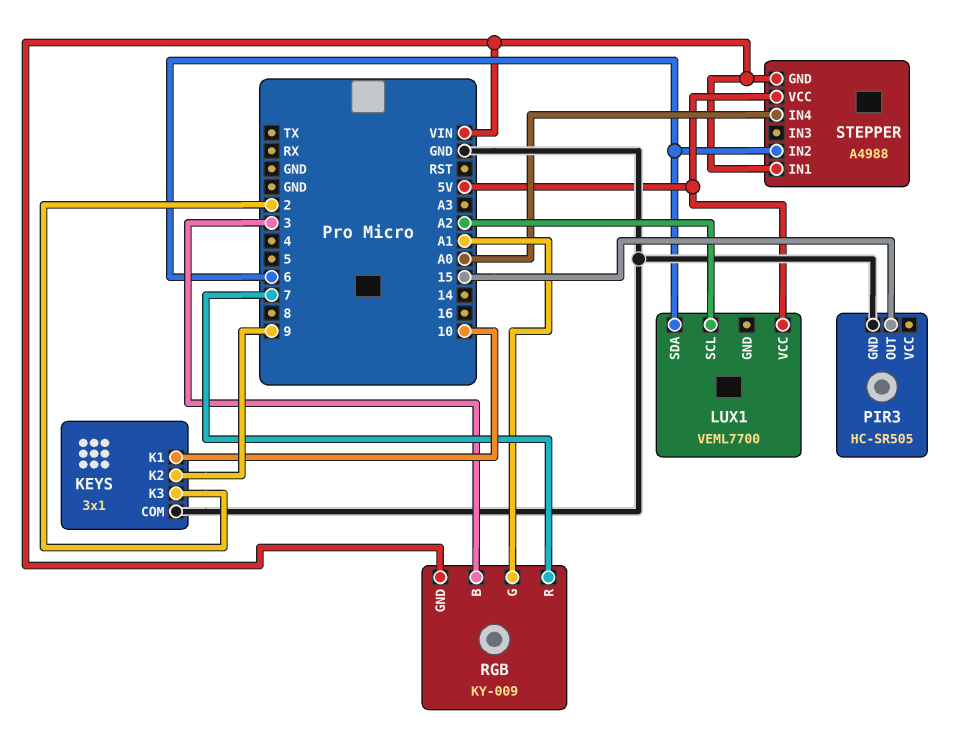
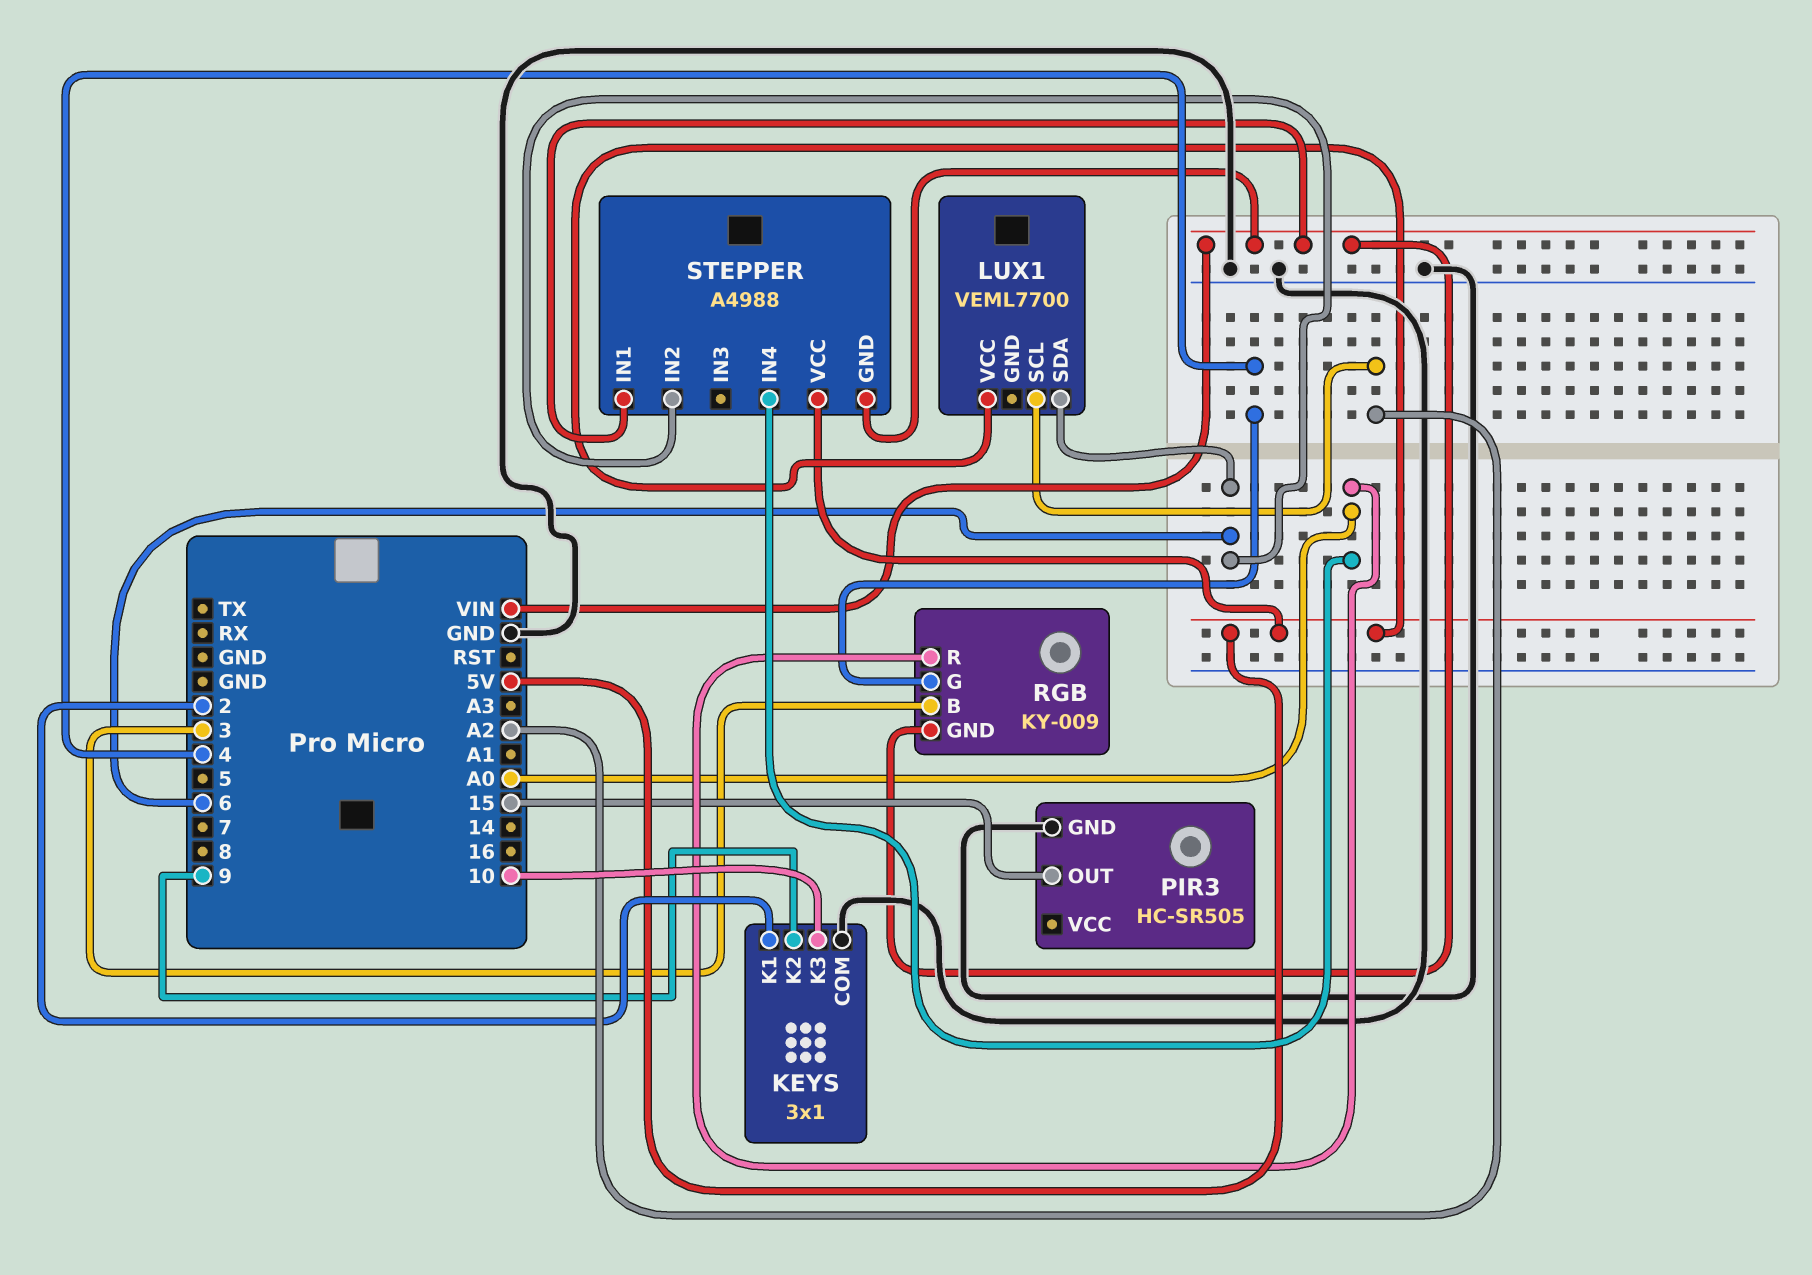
KEYS pin K1: 10 -> 2
KEYS pin K3: 2 -> 10
RGB pin G: A1 -> 4
RGB pin R: 7 -> A0

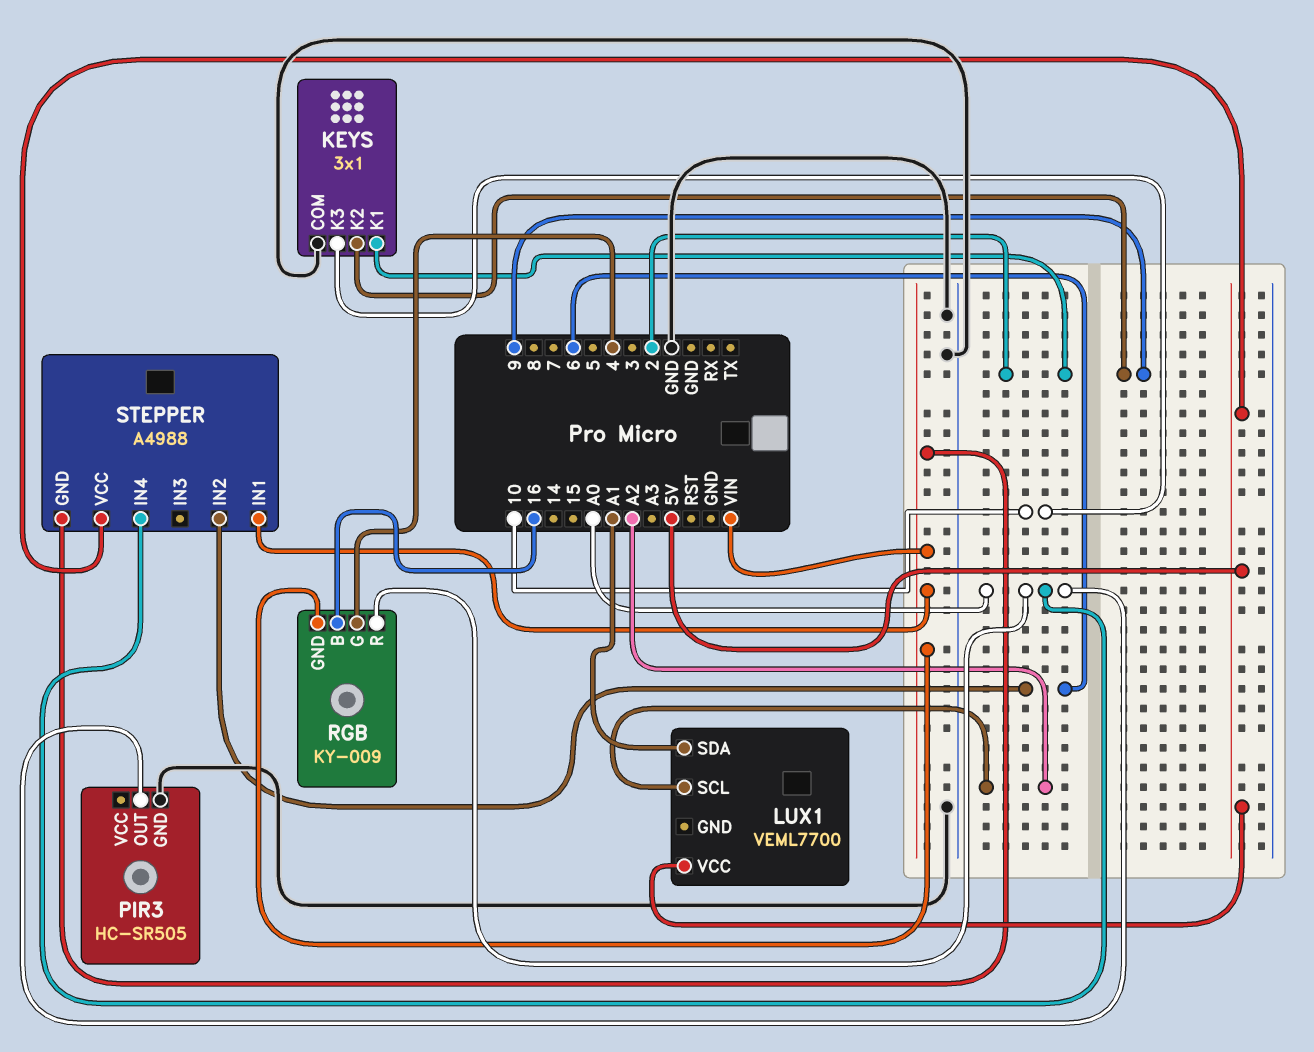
LUX1 pin SDA: 6 -> A1
PIR3 pin OUT: 15 -> A0
RGB pin B: 3 -> 16

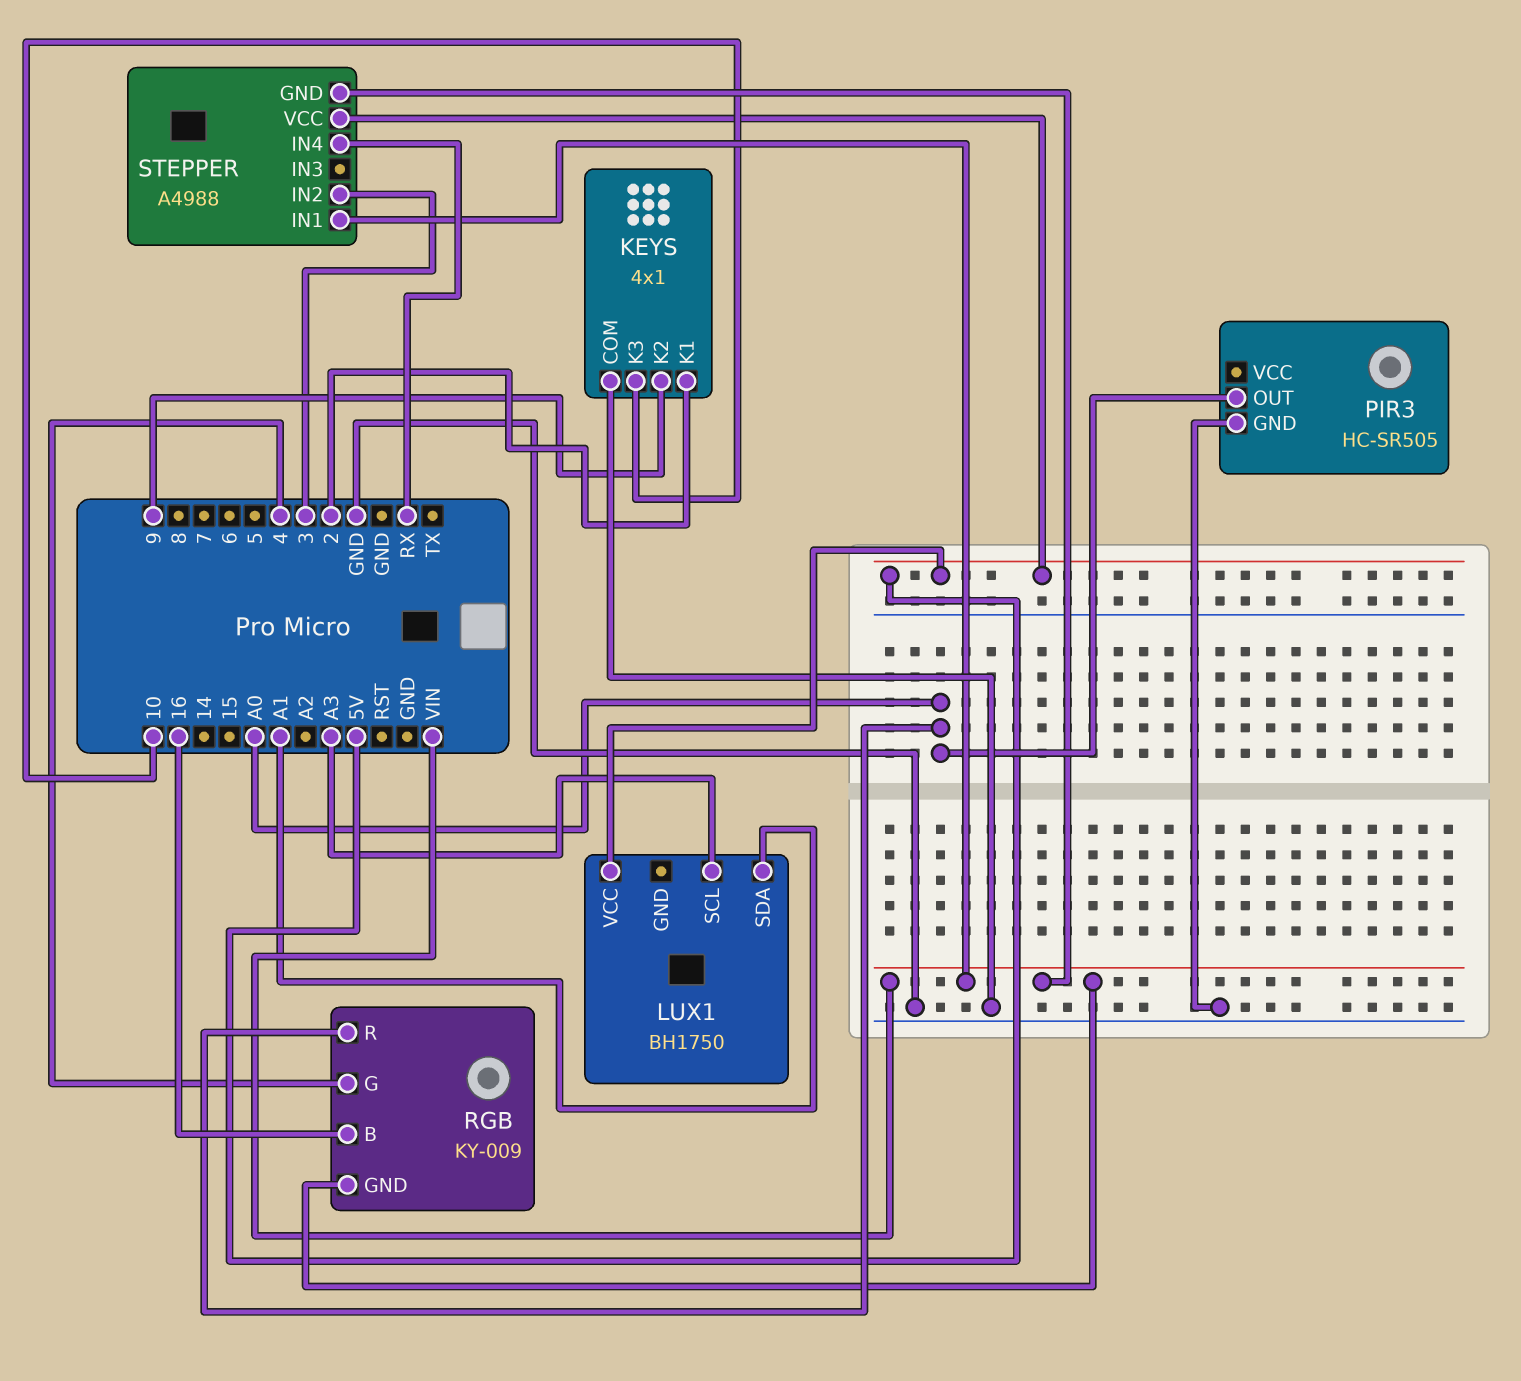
KEYS: 3x1 -> 4x1
LUX1: VEML7700 -> BH1750
LUX1 pin SCL: A2 -> A3
STEPPER pin IN2: 6 -> 3
STEPPER pin IN4: A0 -> RX

